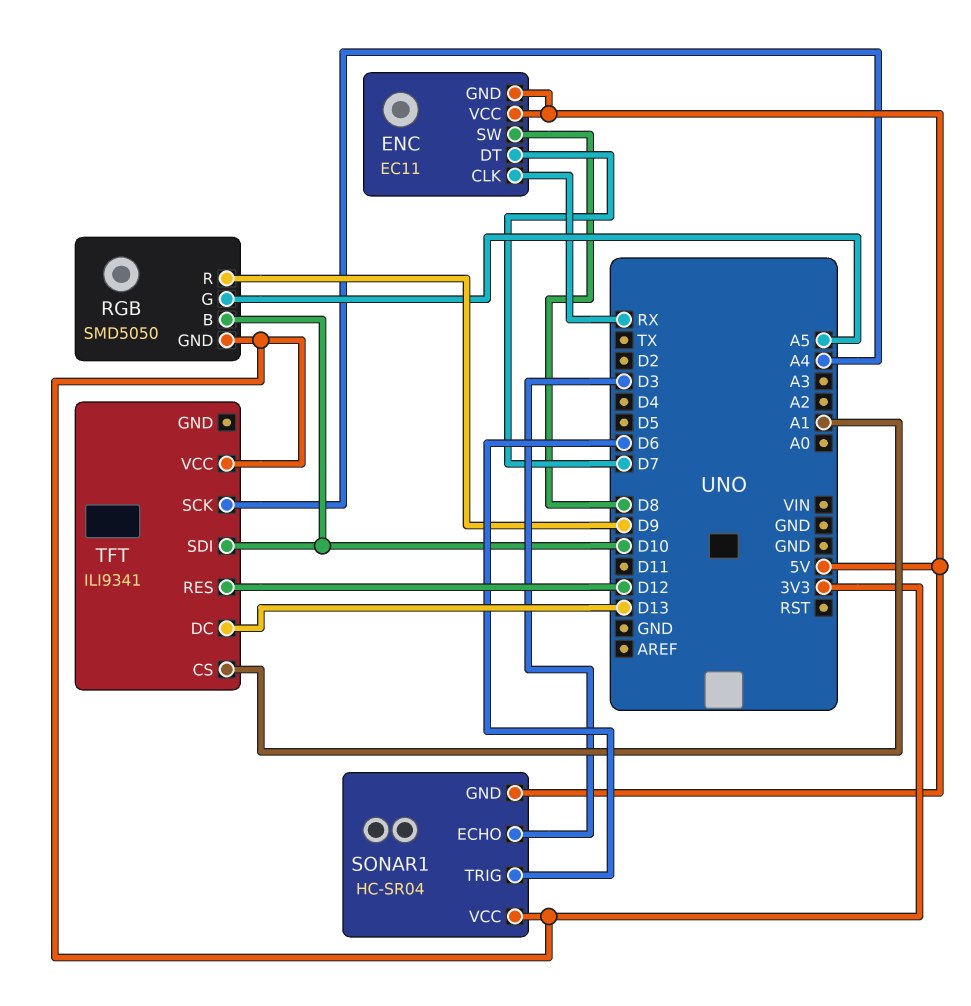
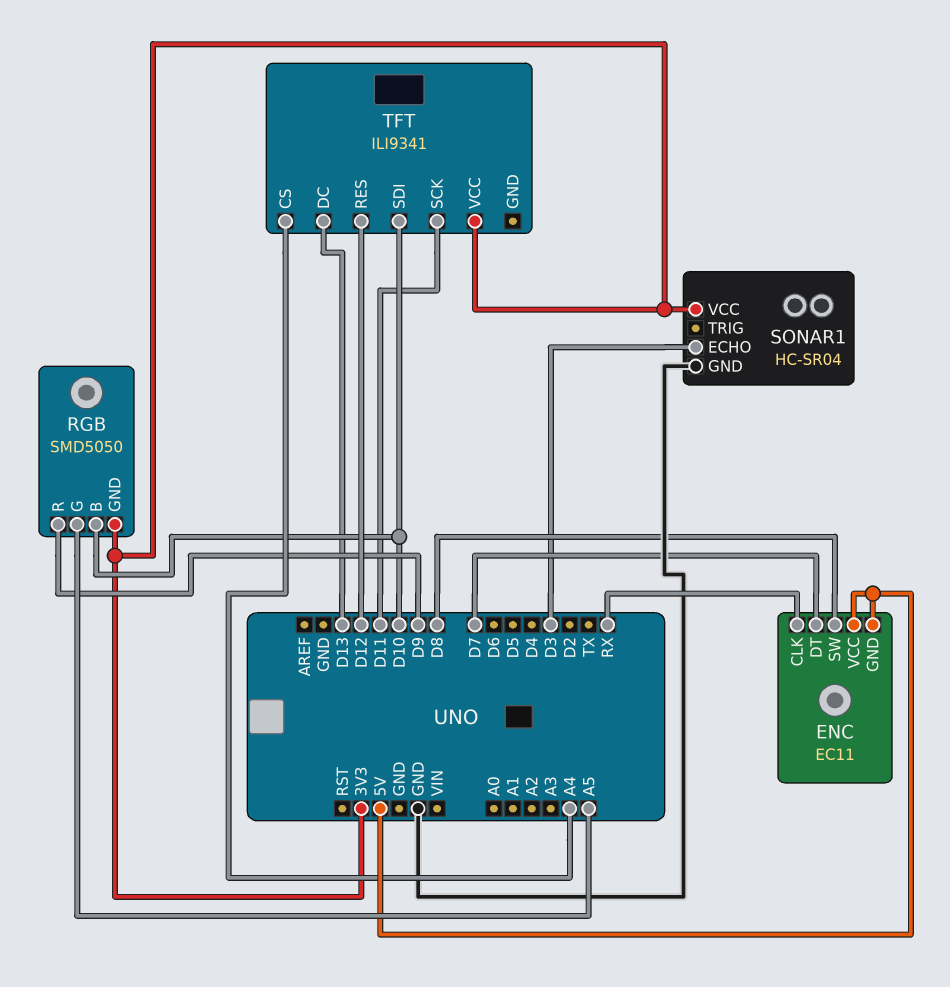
SONAR1 pin GND: 5V -> GND
SONAR1 pin TRIG: D6 -> none
TFT pin CS: A1 -> A4
TFT pin SCK: A4 -> D11

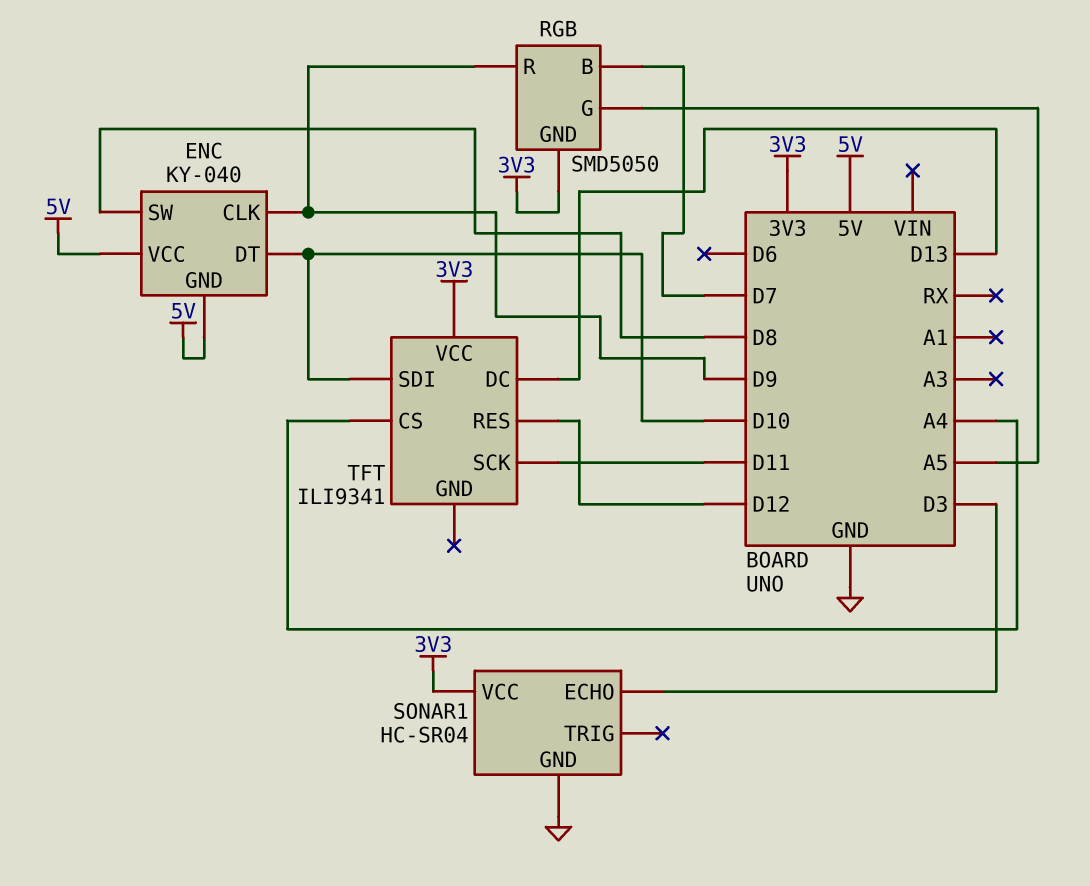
ENC: EC11 -> KY-040
ENC pin CLK: RX -> D9
ENC pin DT: D7 -> D10
RGB pin B: D10 -> D7

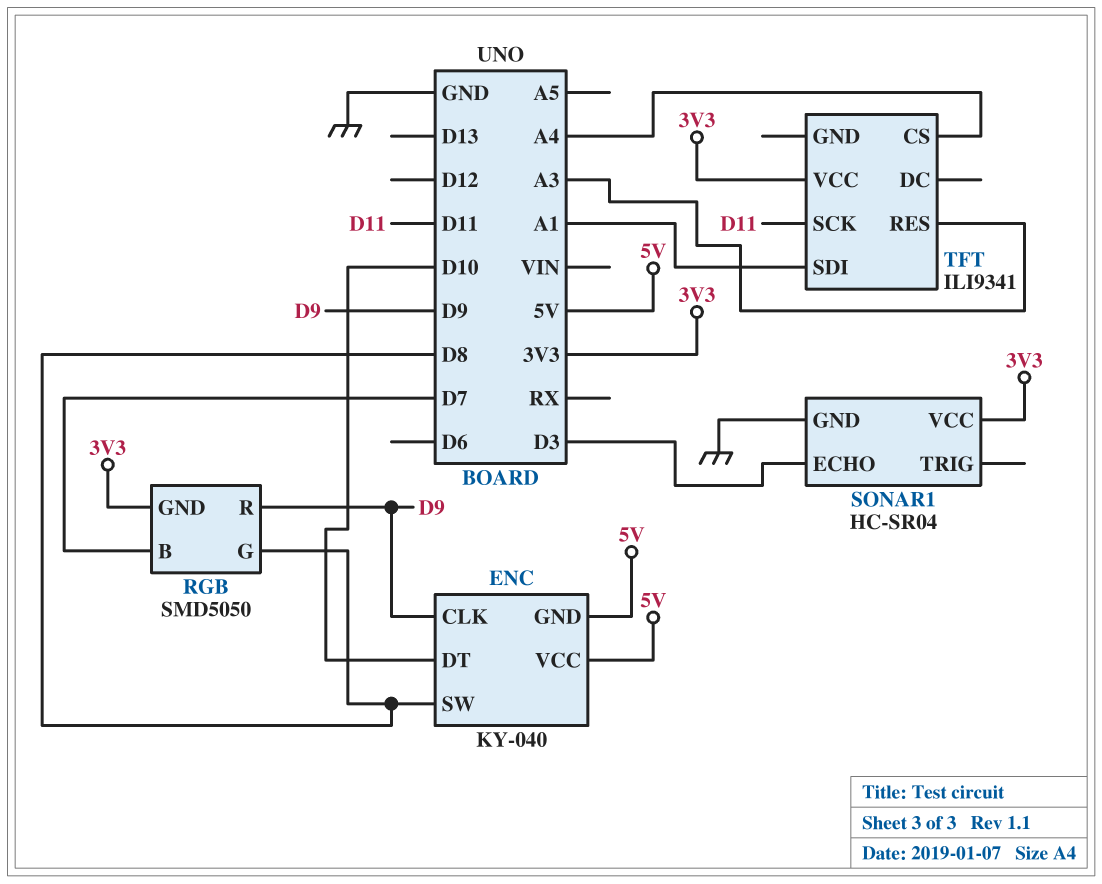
RGB pin G: A5 -> D8
TFT pin DC: D13 -> none
TFT pin RES: D12 -> A3
TFT pin SDI: D10 -> A1

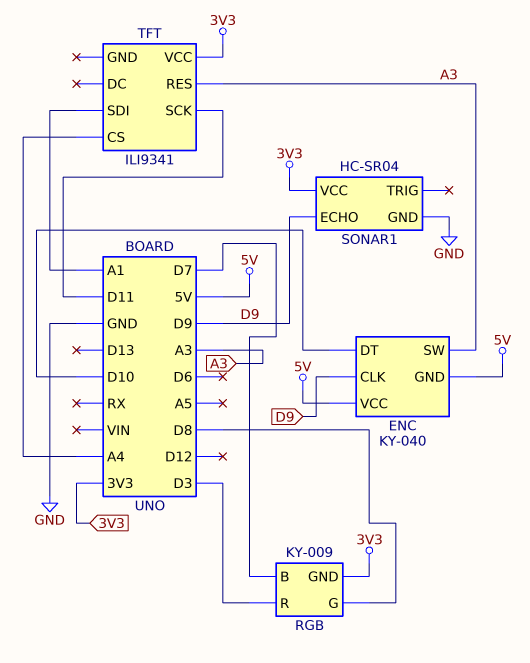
ENC pin SW: D8 -> A3
RGB: SMD5050 -> KY-009
RGB pin R: D9 -> D3
SONAR1 pin ECHO: D3 -> D9

